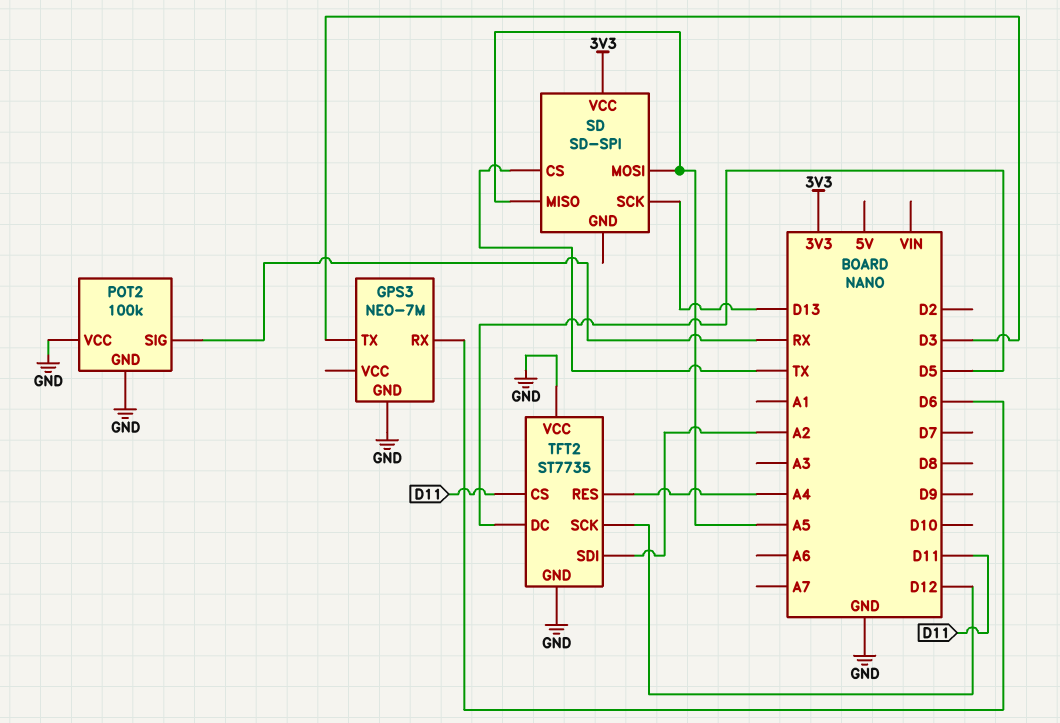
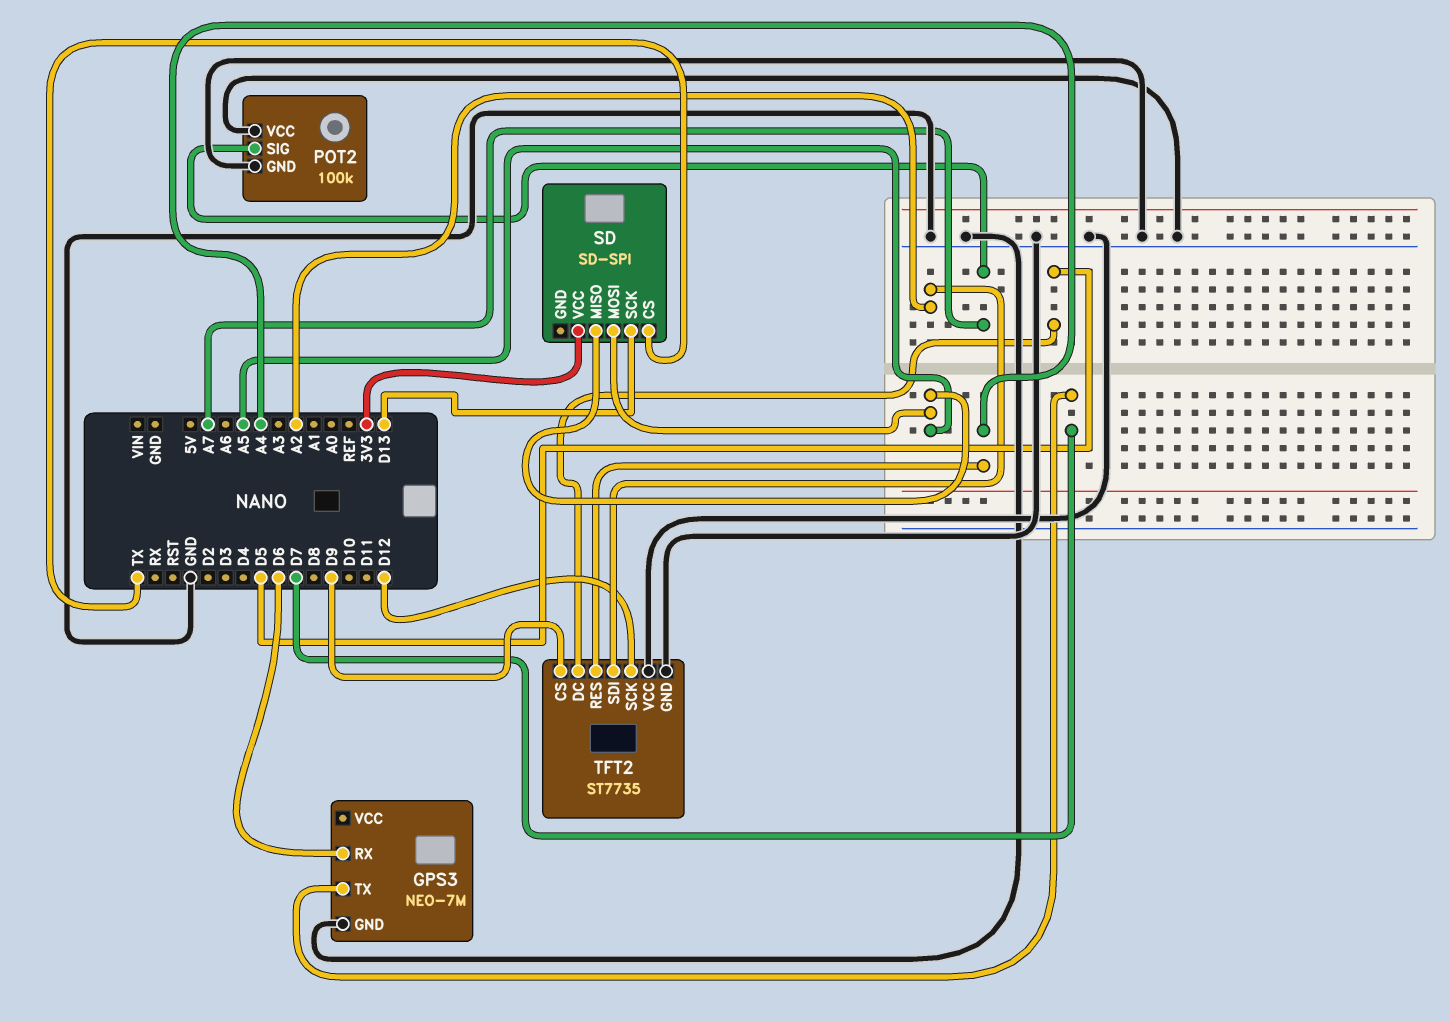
GPS3 pin TX: D3 -> D7
POT2 pin SIG: RX -> A7
TFT2 pin CS: D11 -> D9

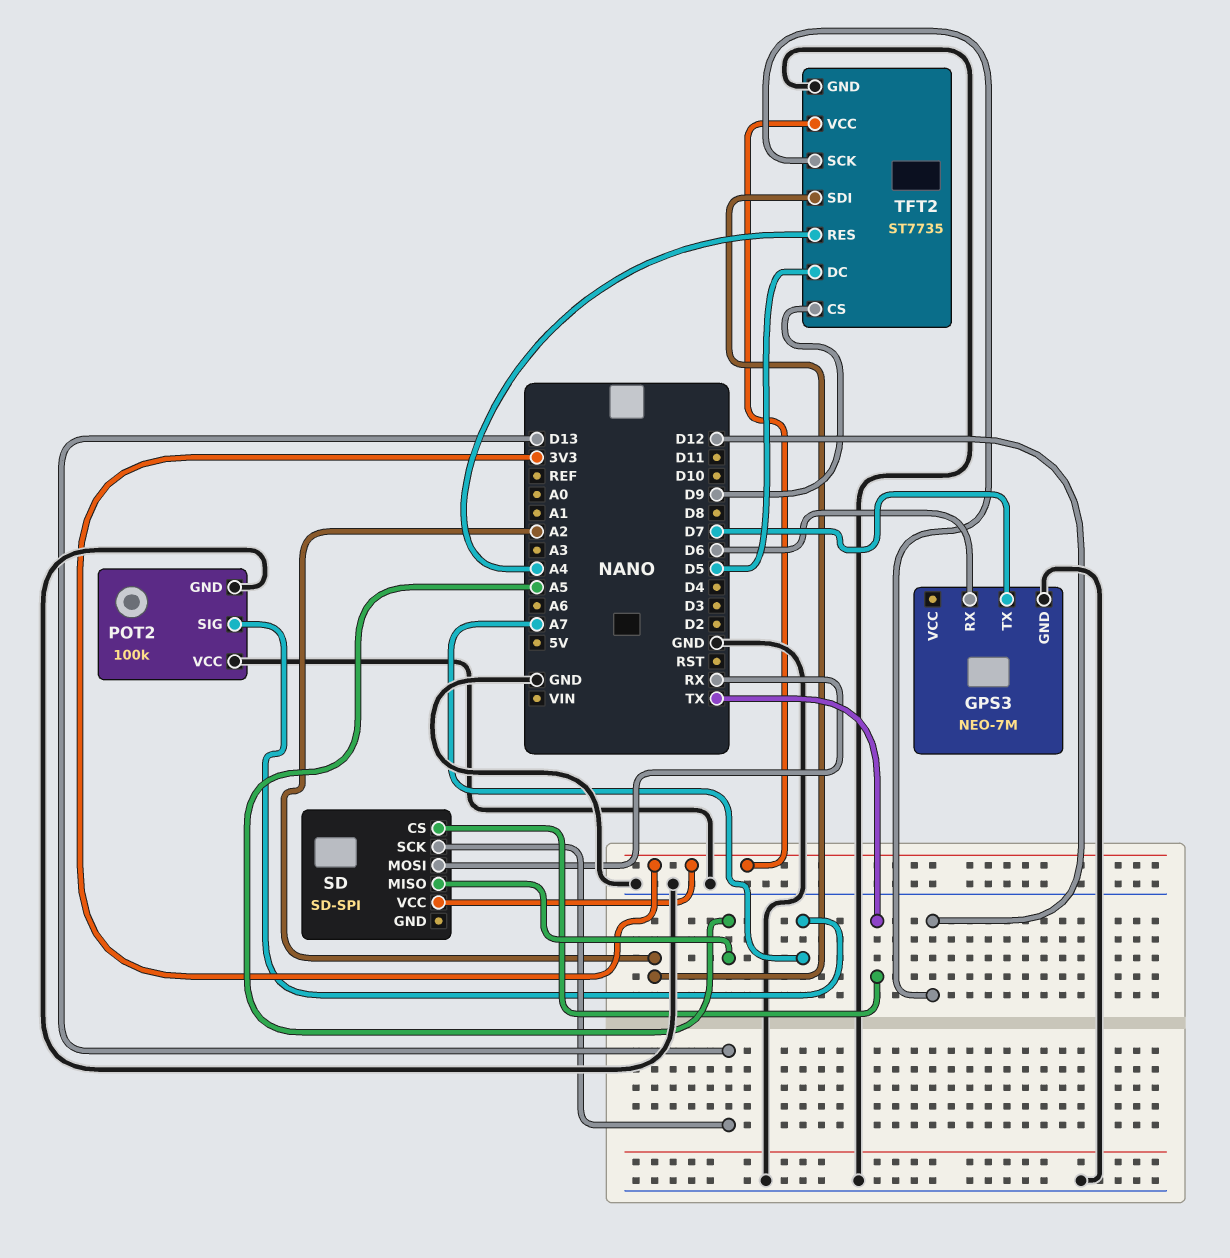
SD pin MOSI: A5 -> RX
TFT2 pin VCC: GND -> 3V3

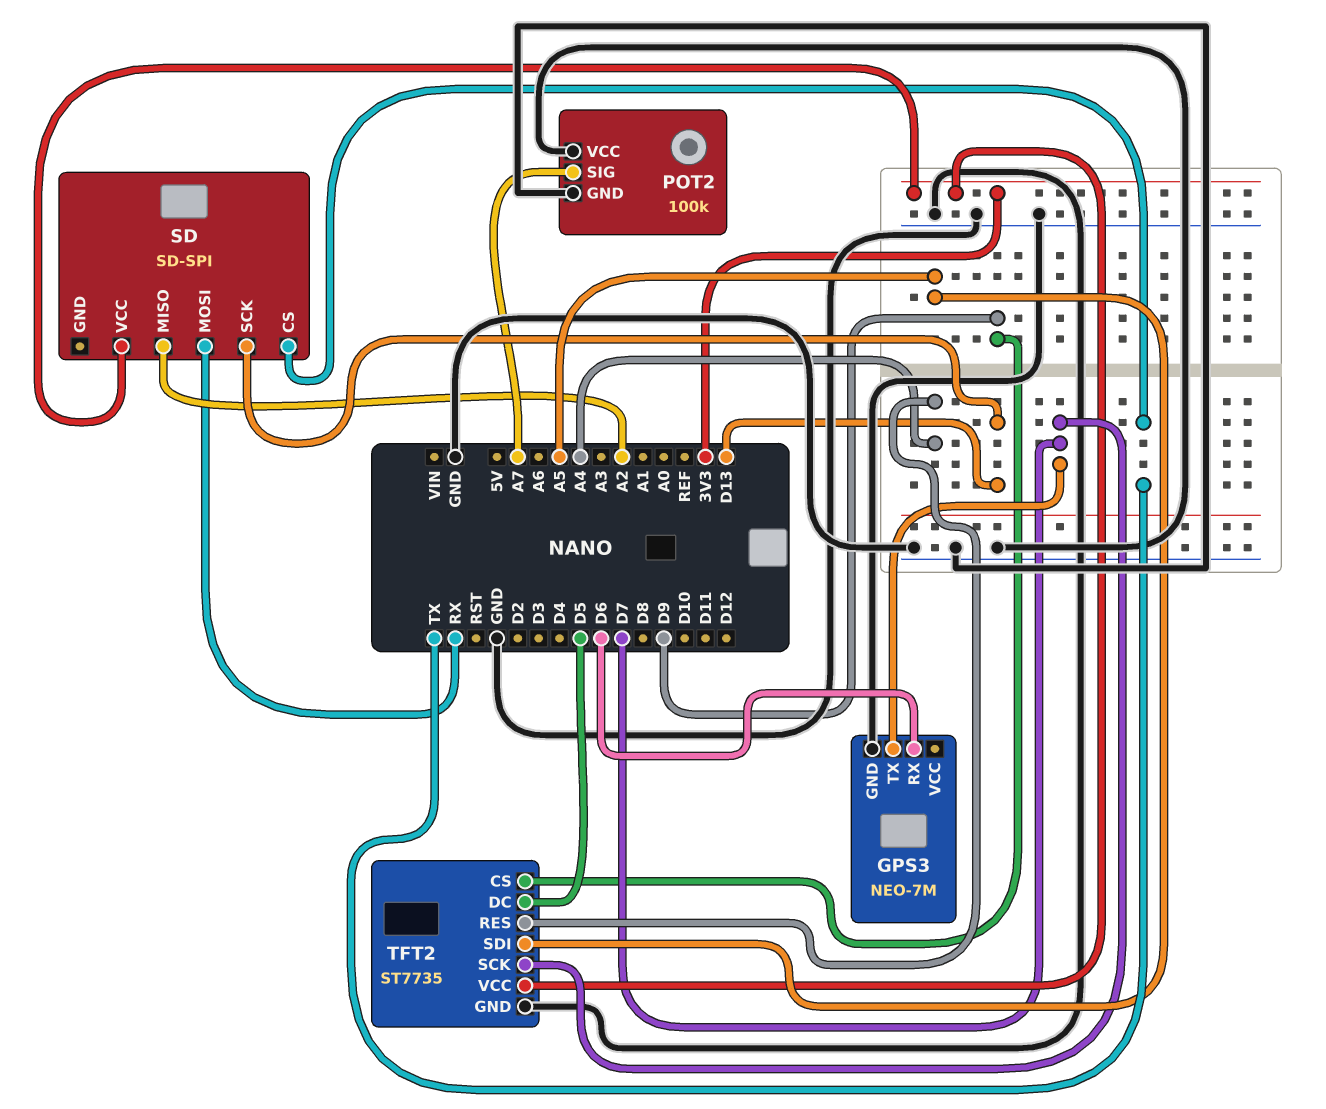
SD pin MISO: A5 -> A2
TFT2 pin SCK: D12 -> D7
TFT2 pin SDI: A2 -> A5

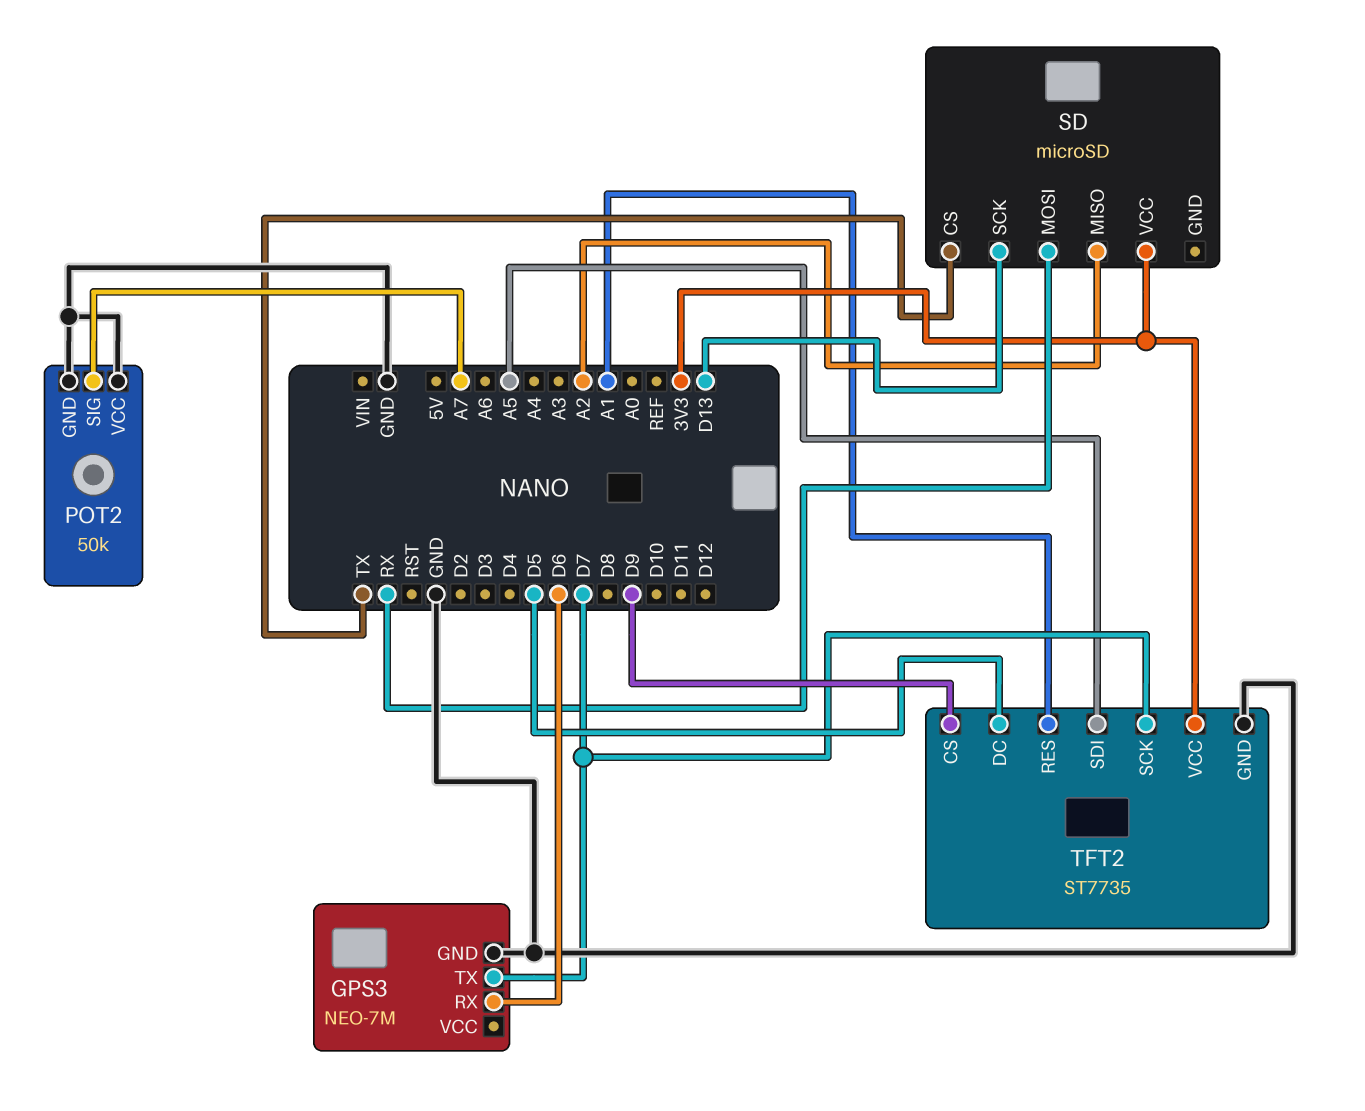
POT2: 100k -> 50k
SD: SD-SPI -> microSD
TFT2 pin RES: A4 -> A1

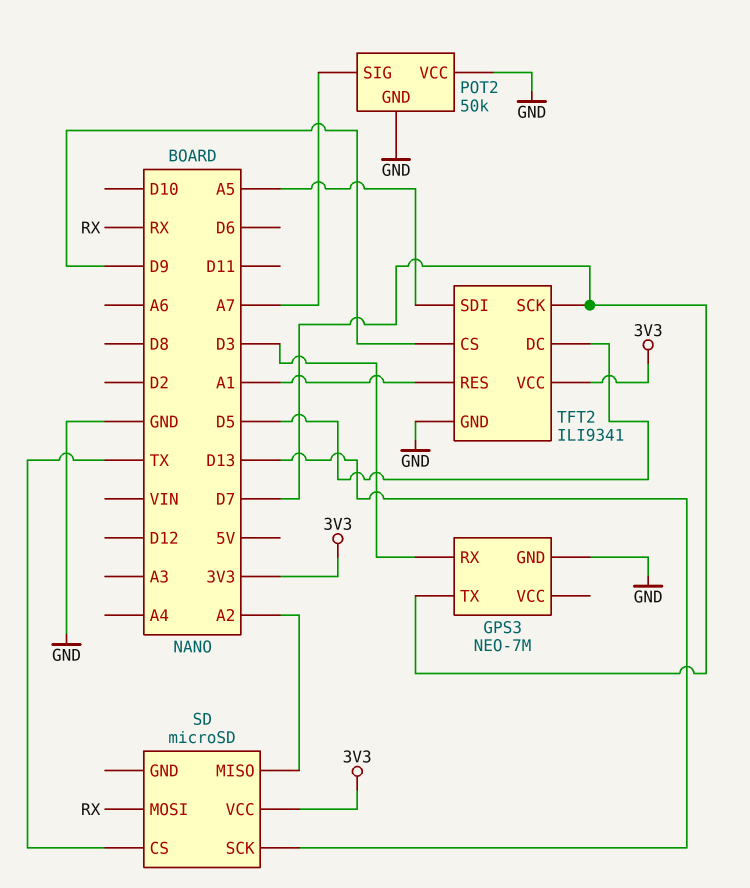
GPS3 pin RX: D6 -> D3
TFT2: ST7735 -> ILI9341

